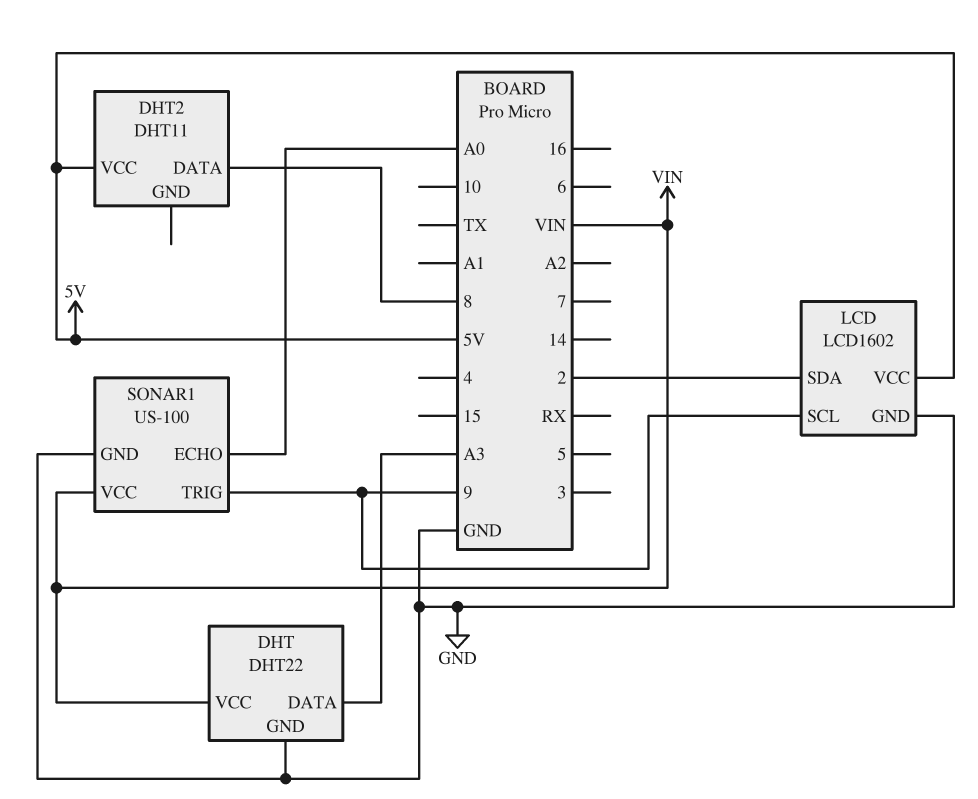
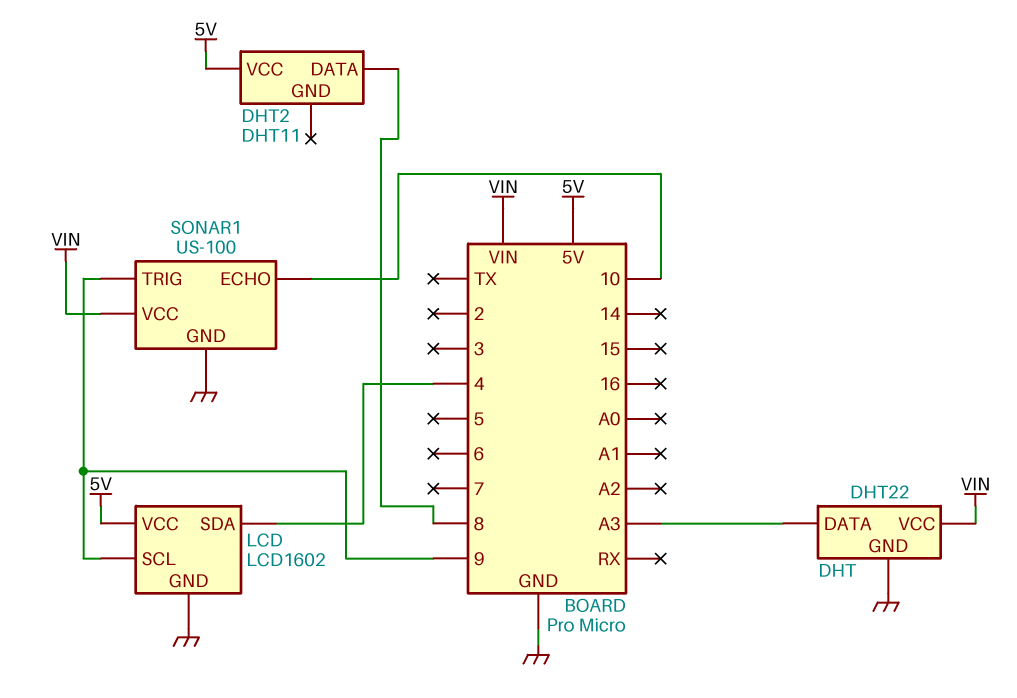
LCD pin SDA: 2 -> 4
SONAR1 pin ECHO: A0 -> 10

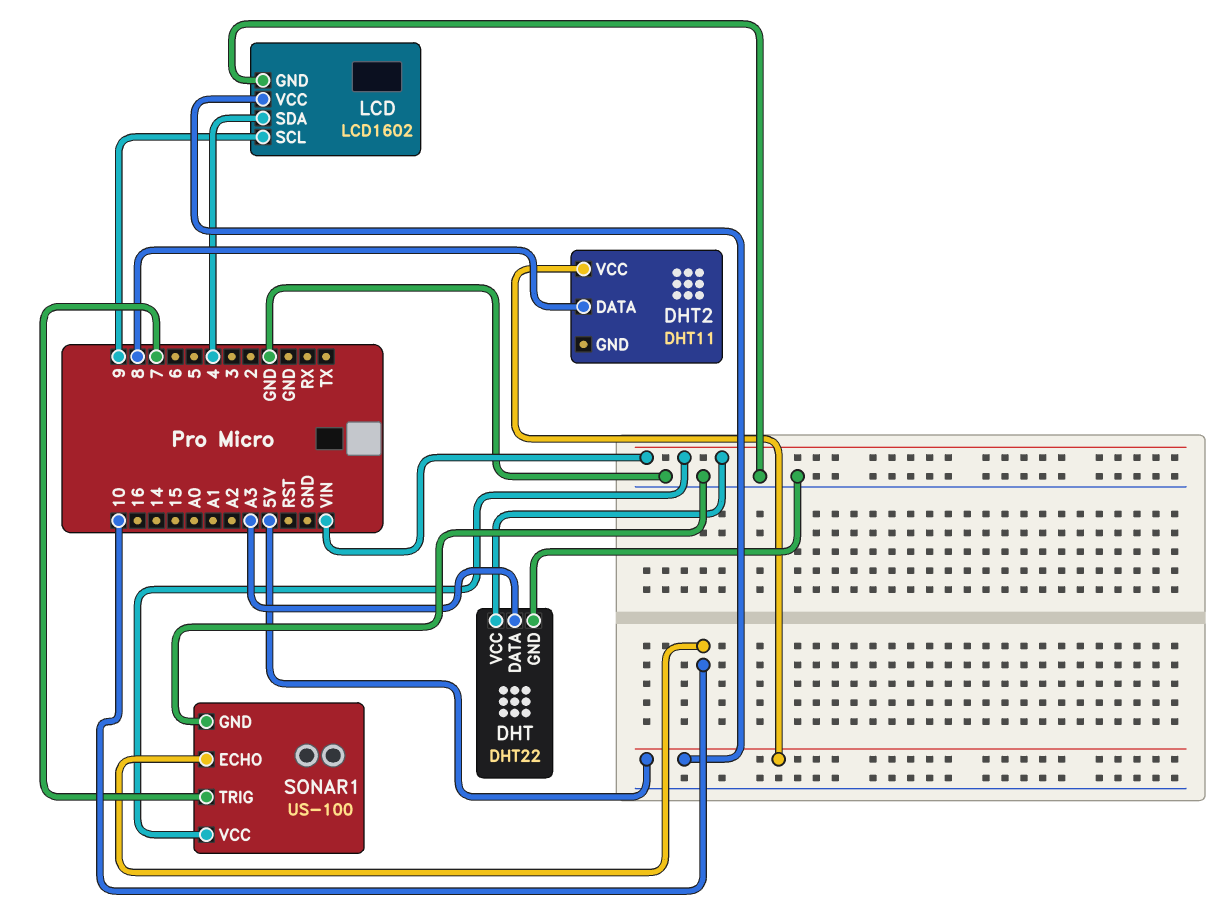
SONAR1 pin TRIG: 9 -> 7

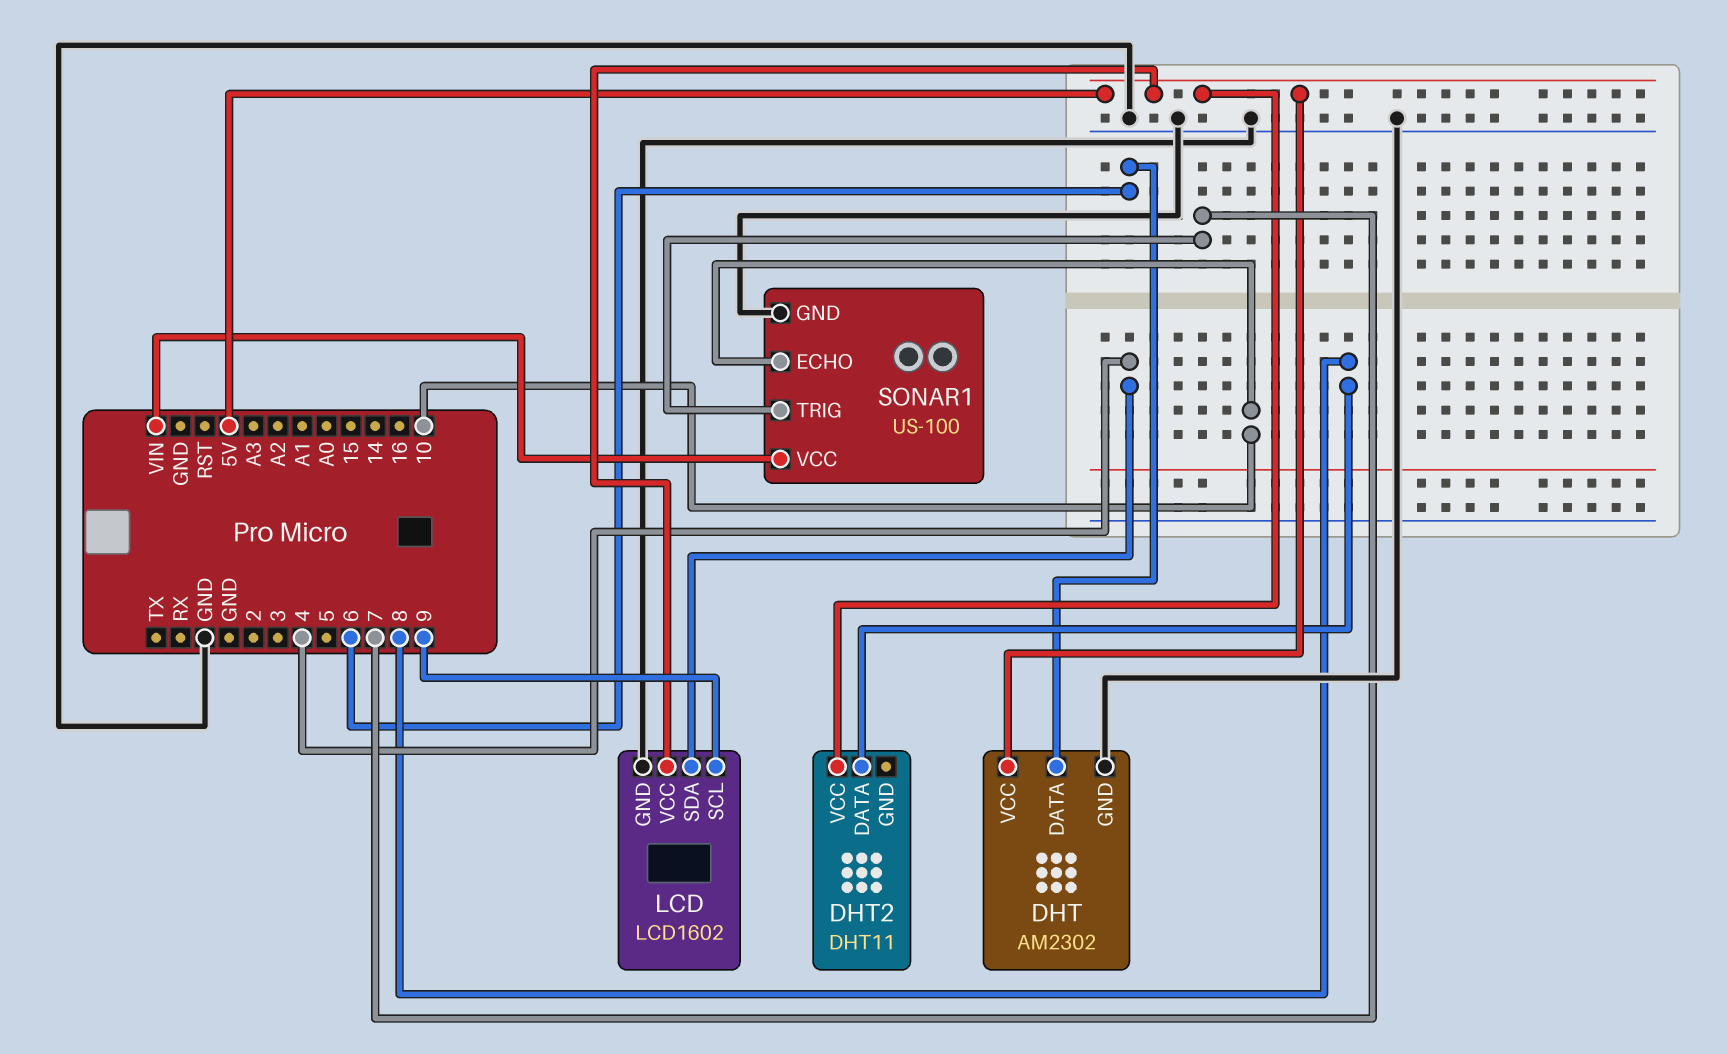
DHT: DHT22 -> AM2302
DHT pin DATA: A3 -> 6
DHT pin VCC: VIN -> 5V

